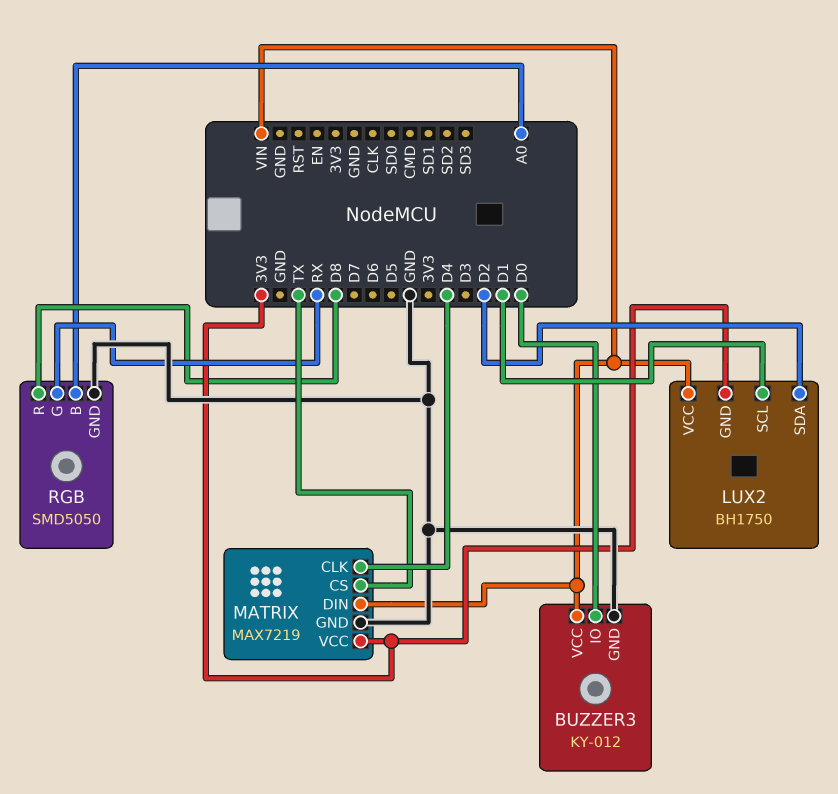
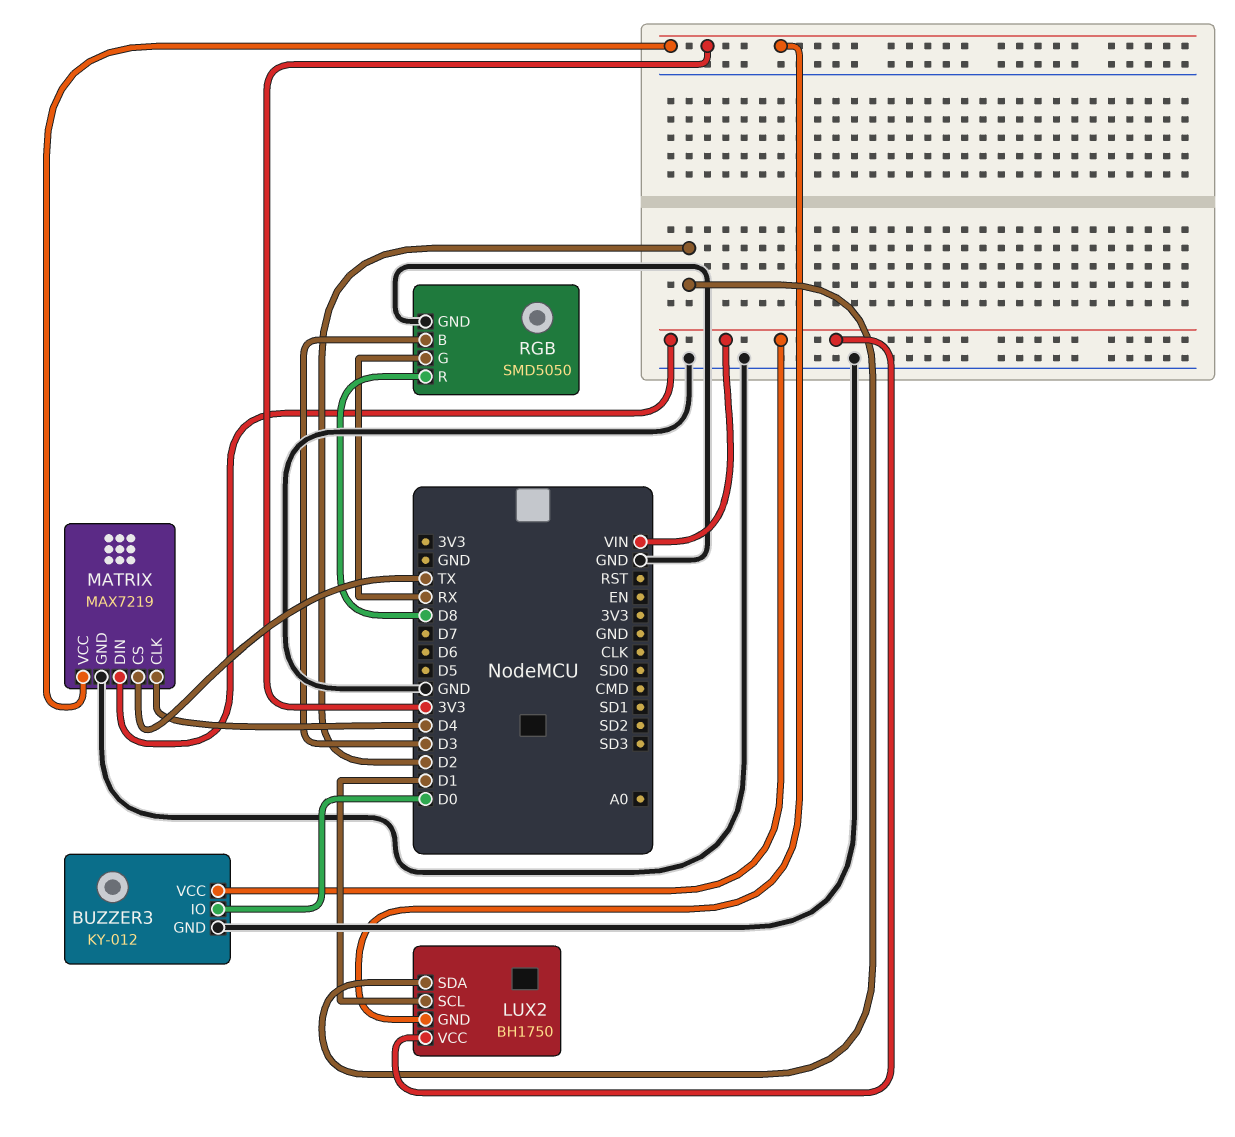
RGB pin B: A0 -> D3

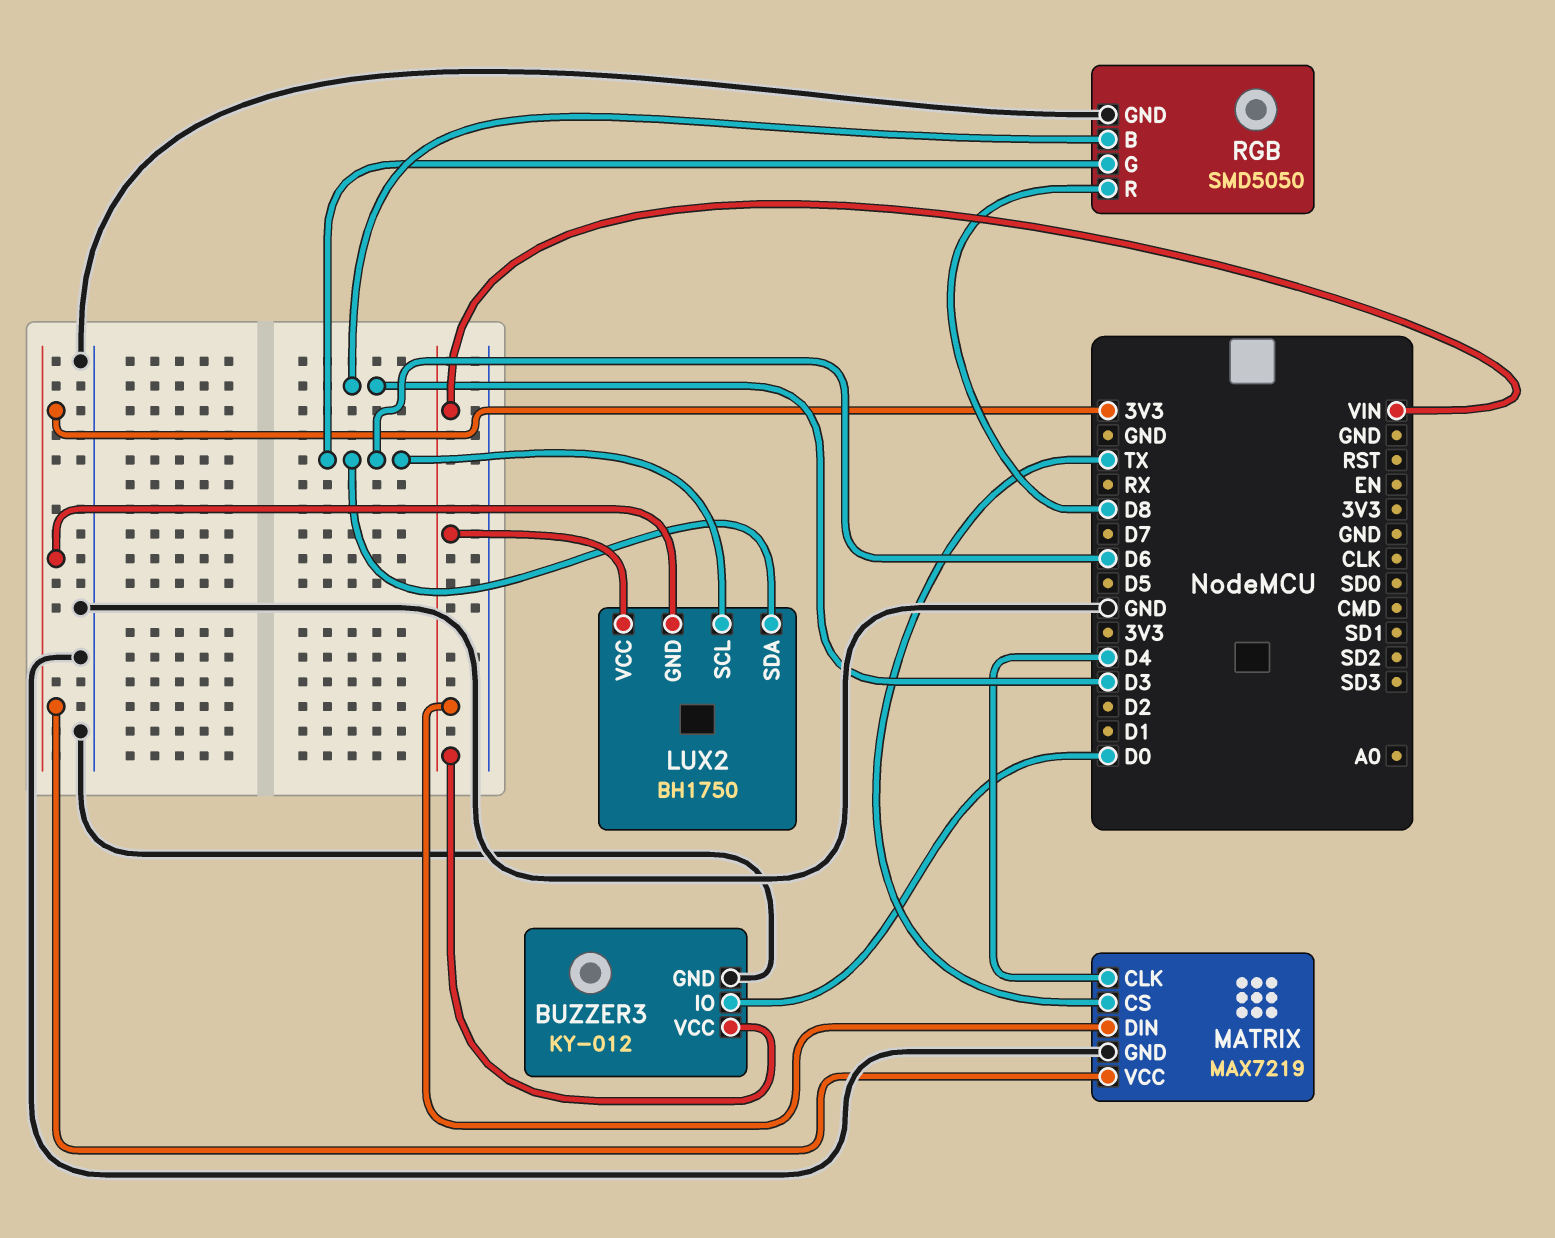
LUX2 pin SCL: D1 -> D6
LUX2 pin SDA: D2 -> D6
RGB pin G: RX -> D6

